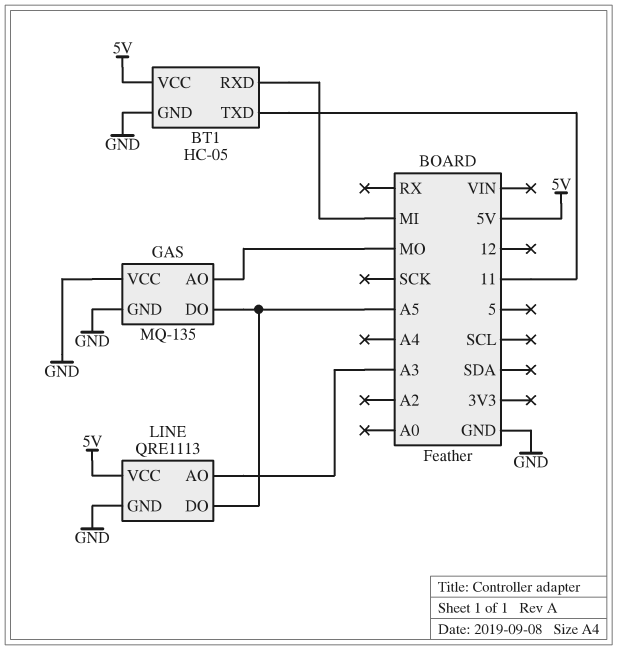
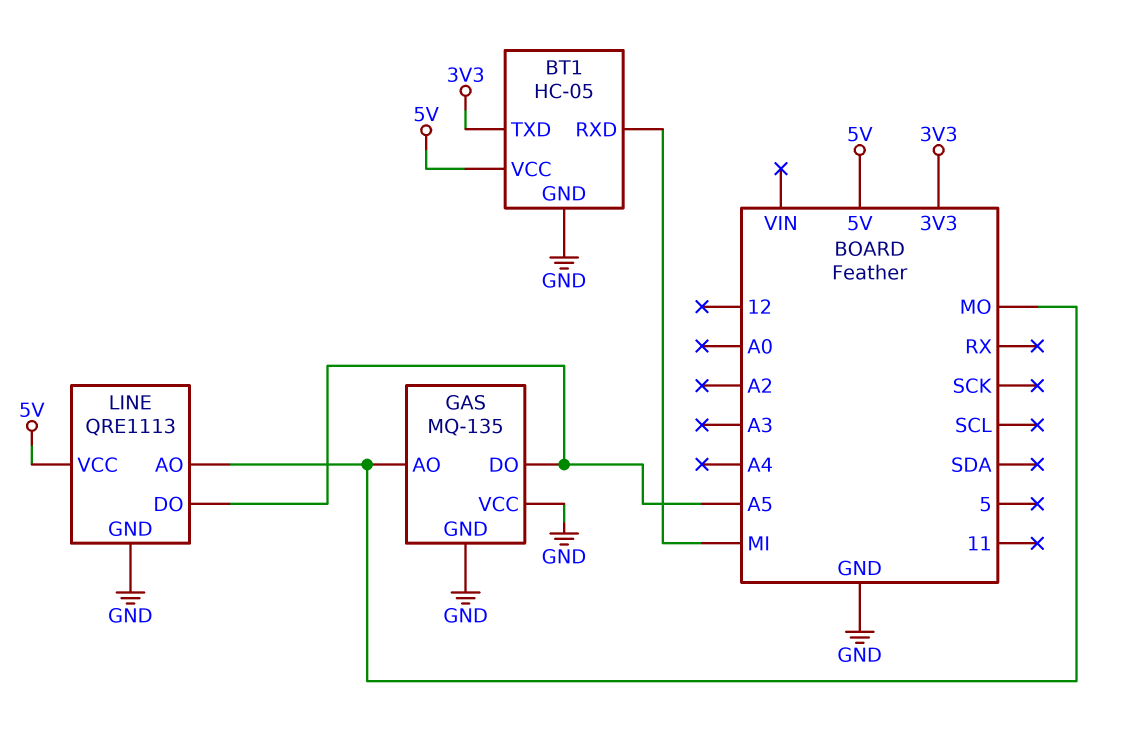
BT1 pin TXD: 11 -> 3V3
LINE pin AO: A3 -> MO

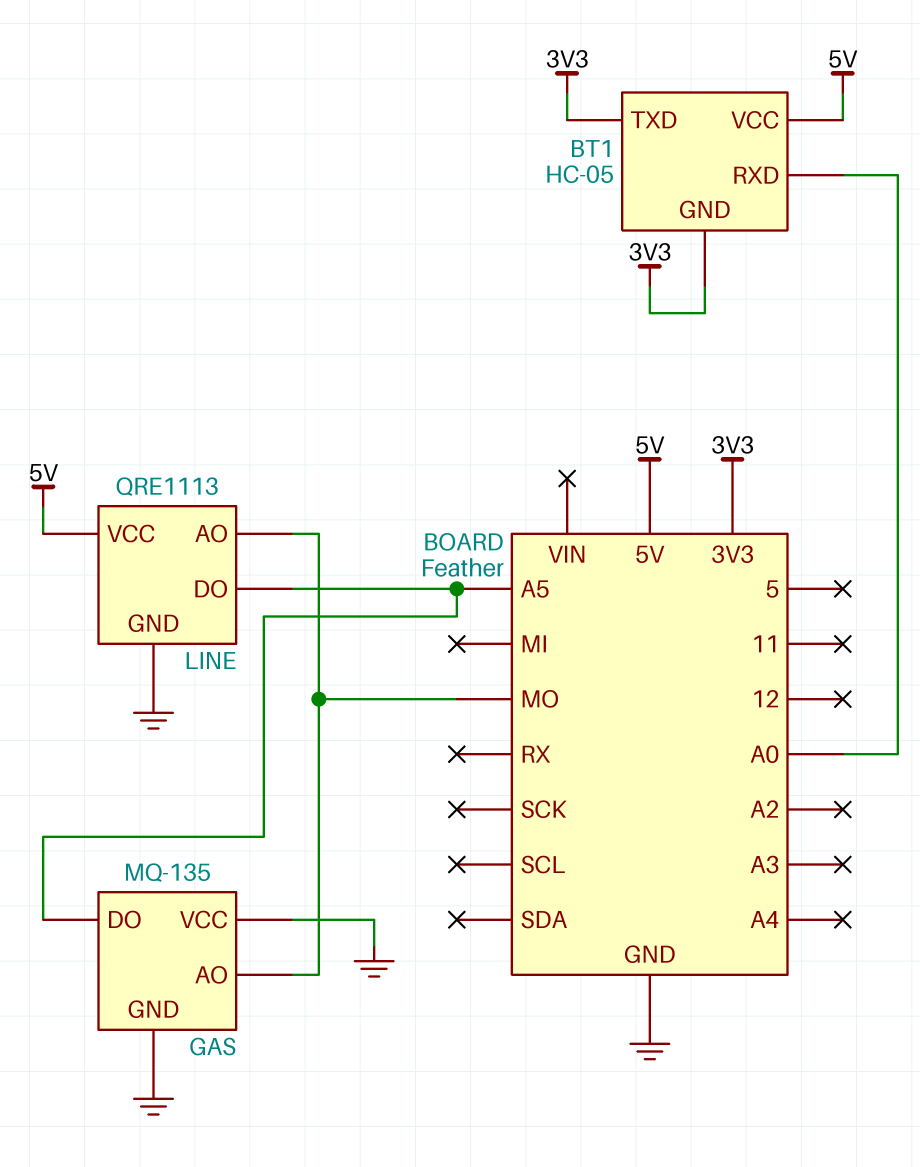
BT1 pin GND: GND -> 3V3
BT1 pin RXD: MI -> A0

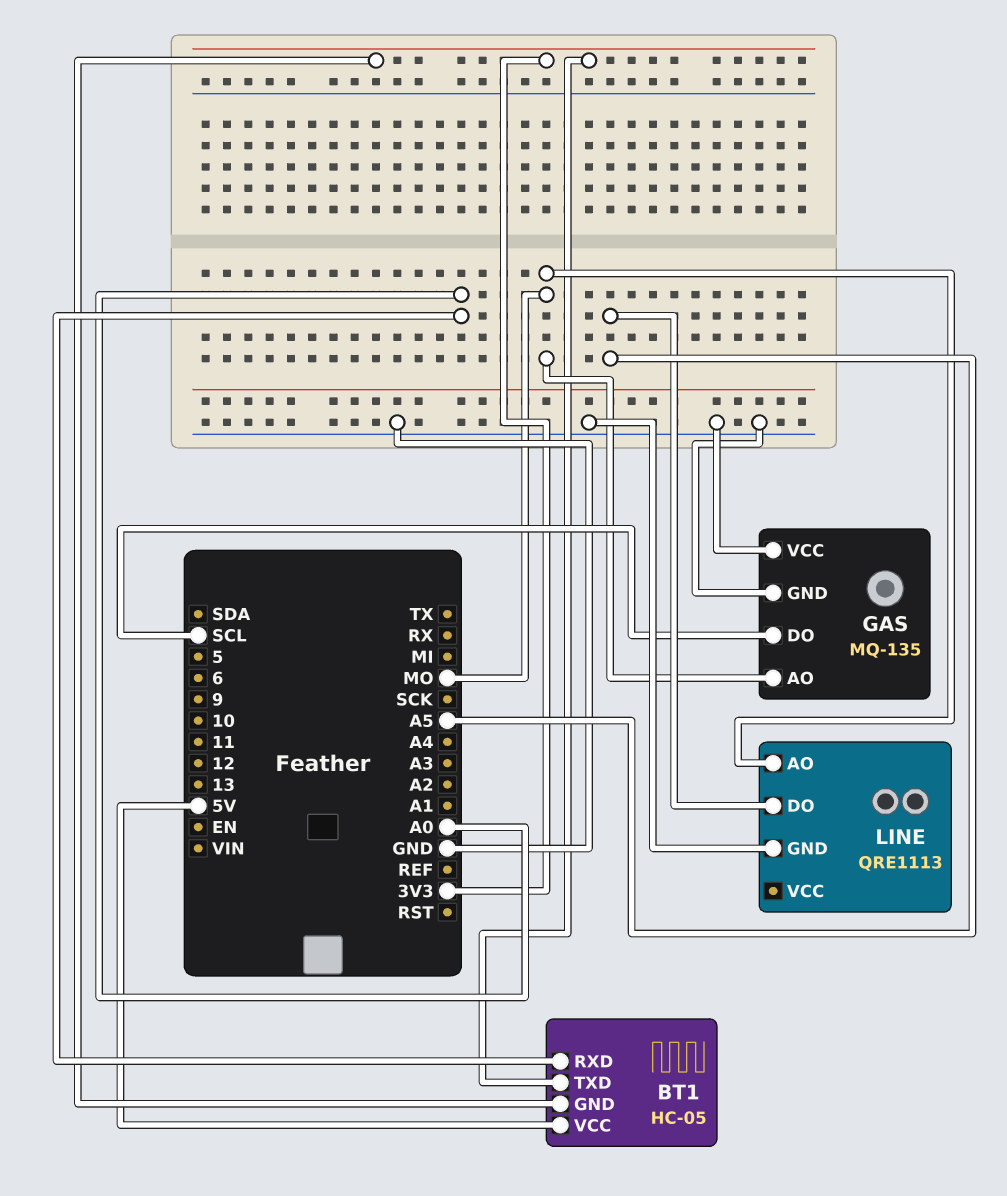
GAS pin DO: A5 -> SCL
LINE pin VCC: 5V -> none

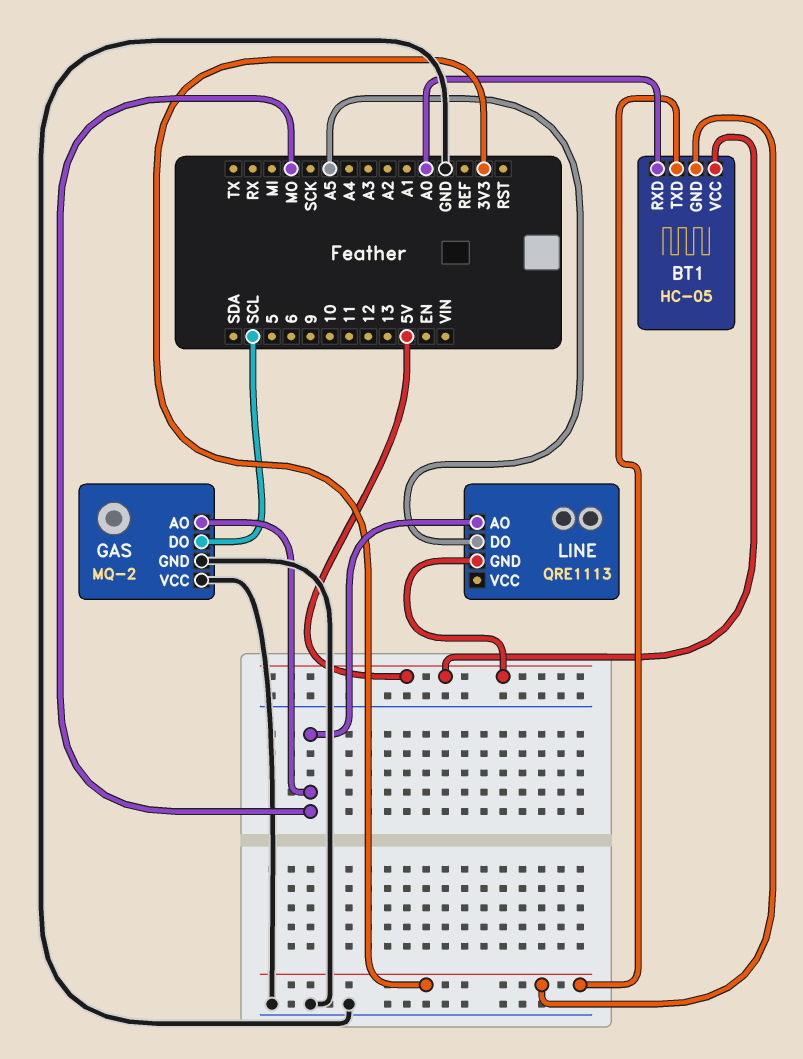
GAS: MQ-135 -> MQ-2
LINE pin GND: GND -> 5V

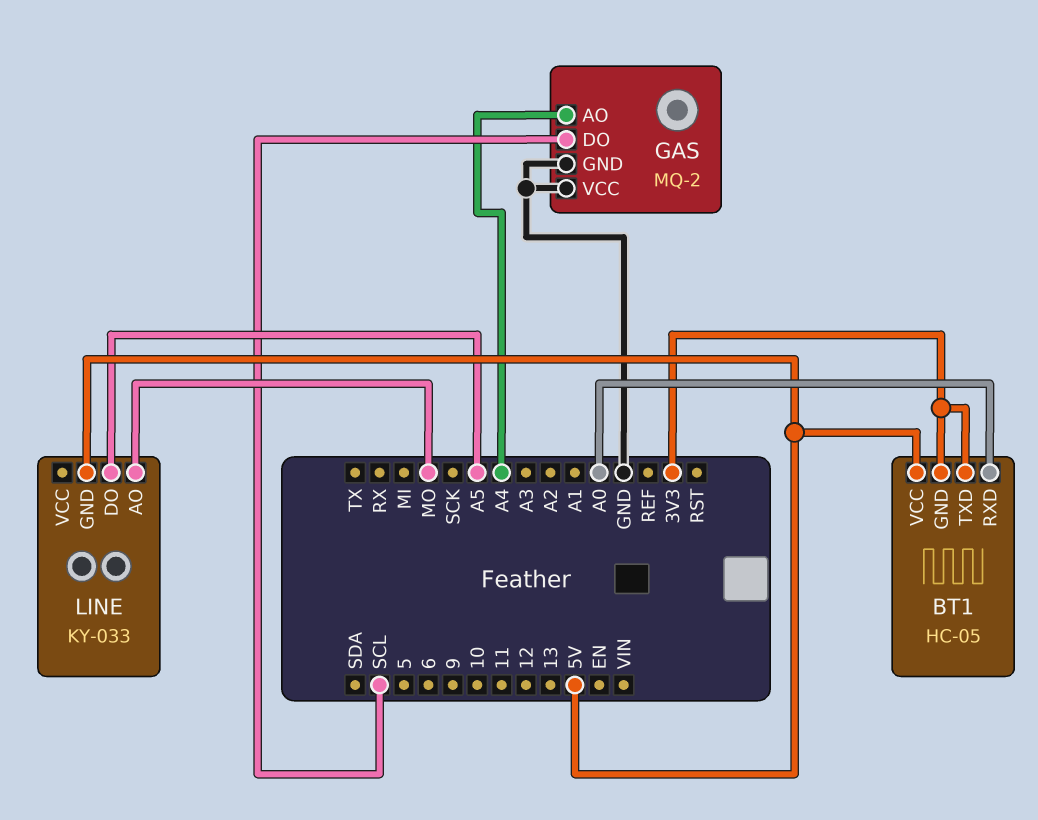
GAS pin AO: MO -> A4
LINE: QRE1113 -> KY-033

